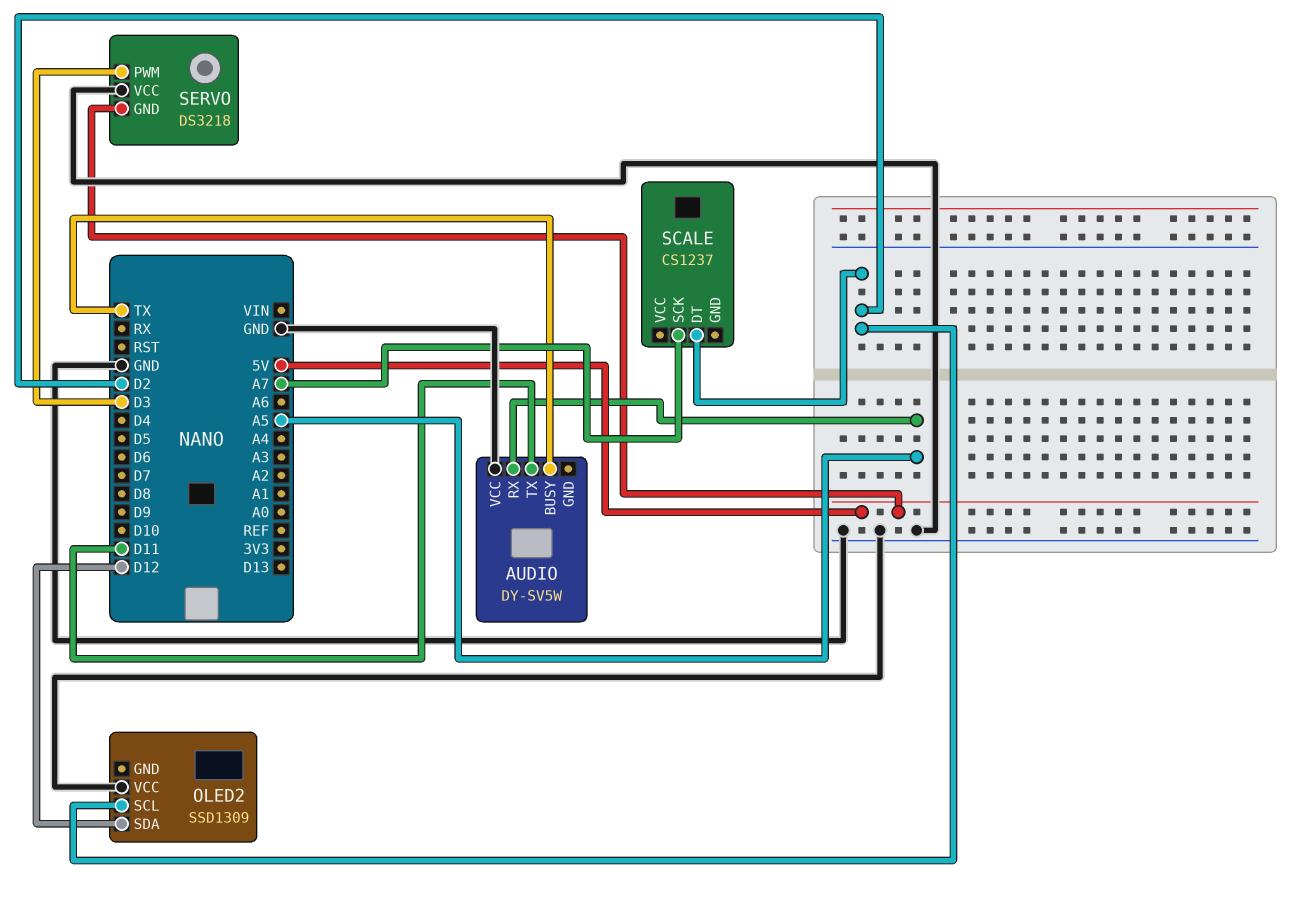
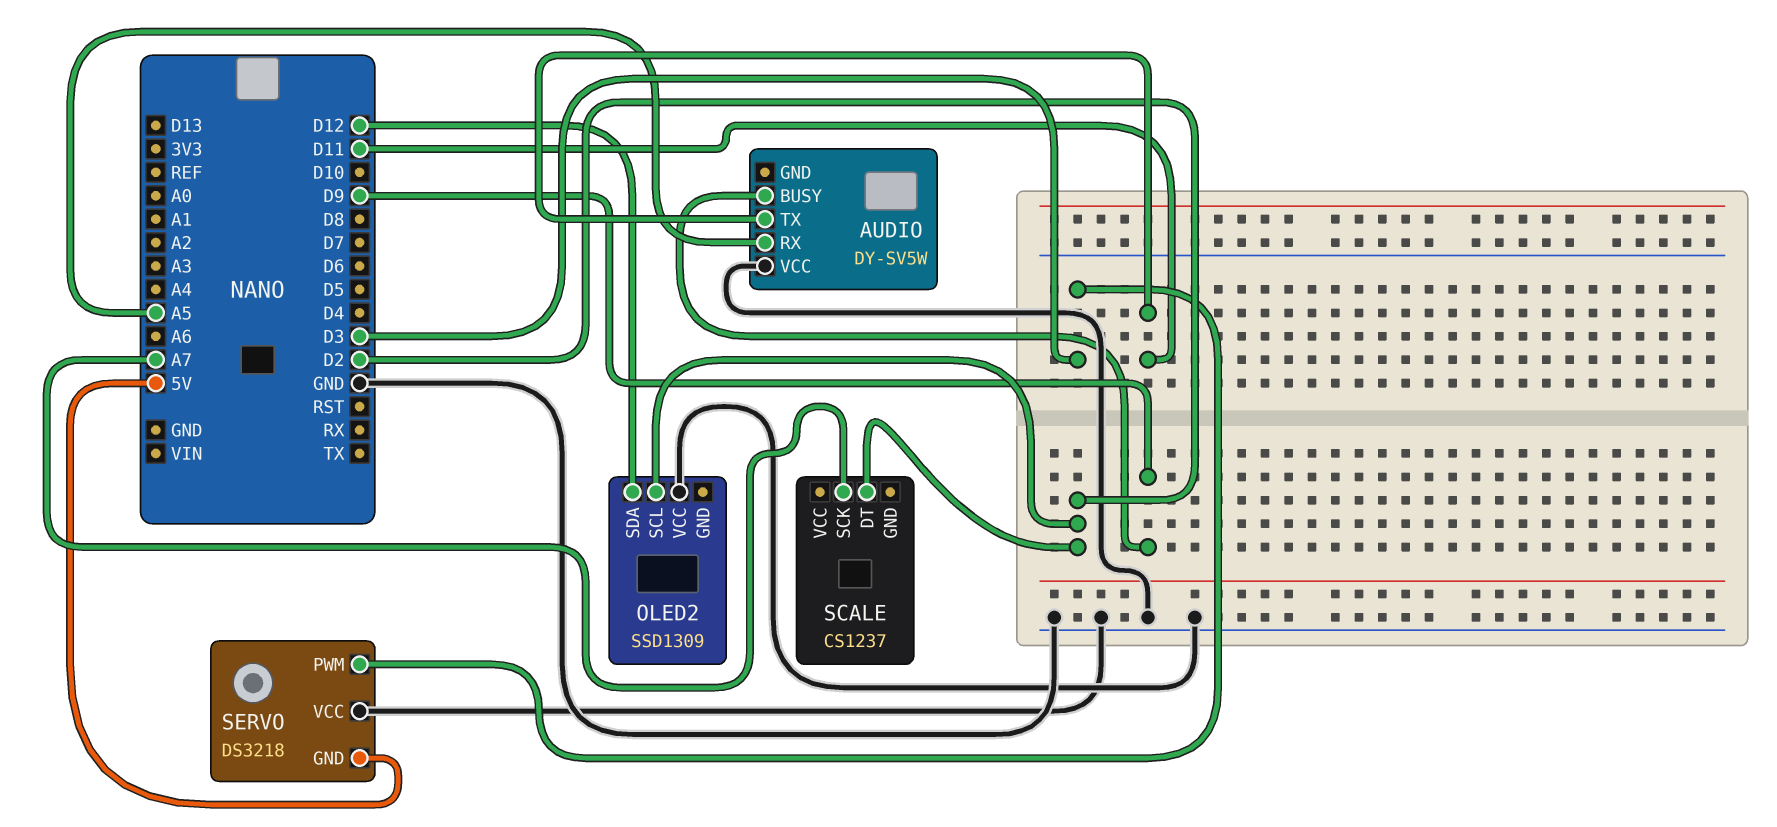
AUDIO pin BUSY: TX -> D9

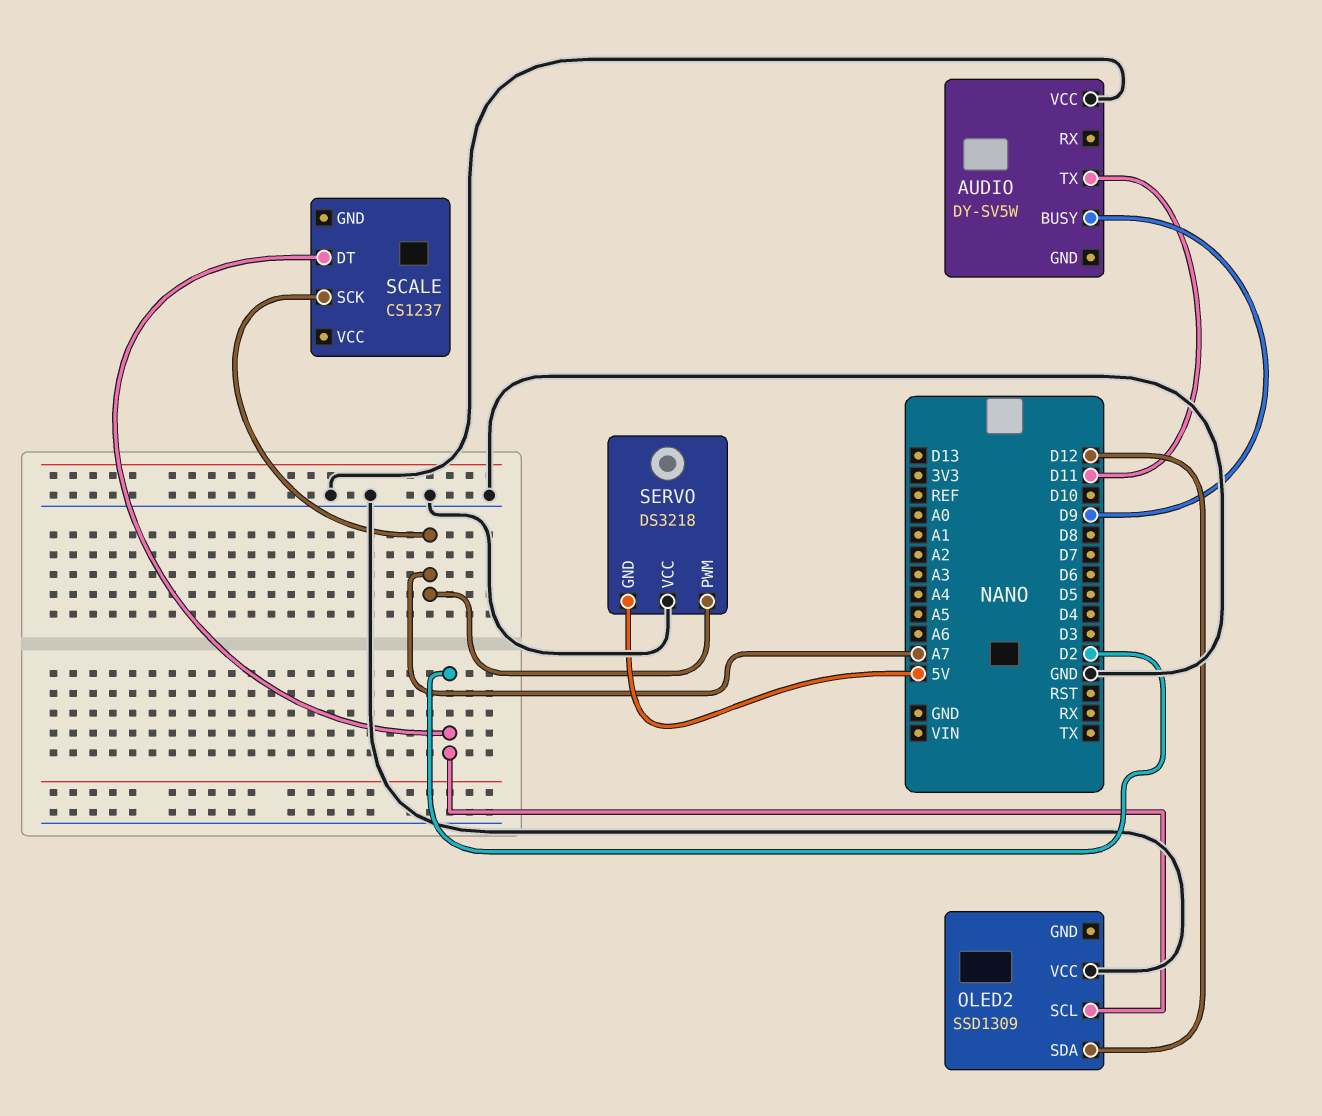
AUDIO pin RX: A5 -> none
SERVO pin PWM: D3 -> A7

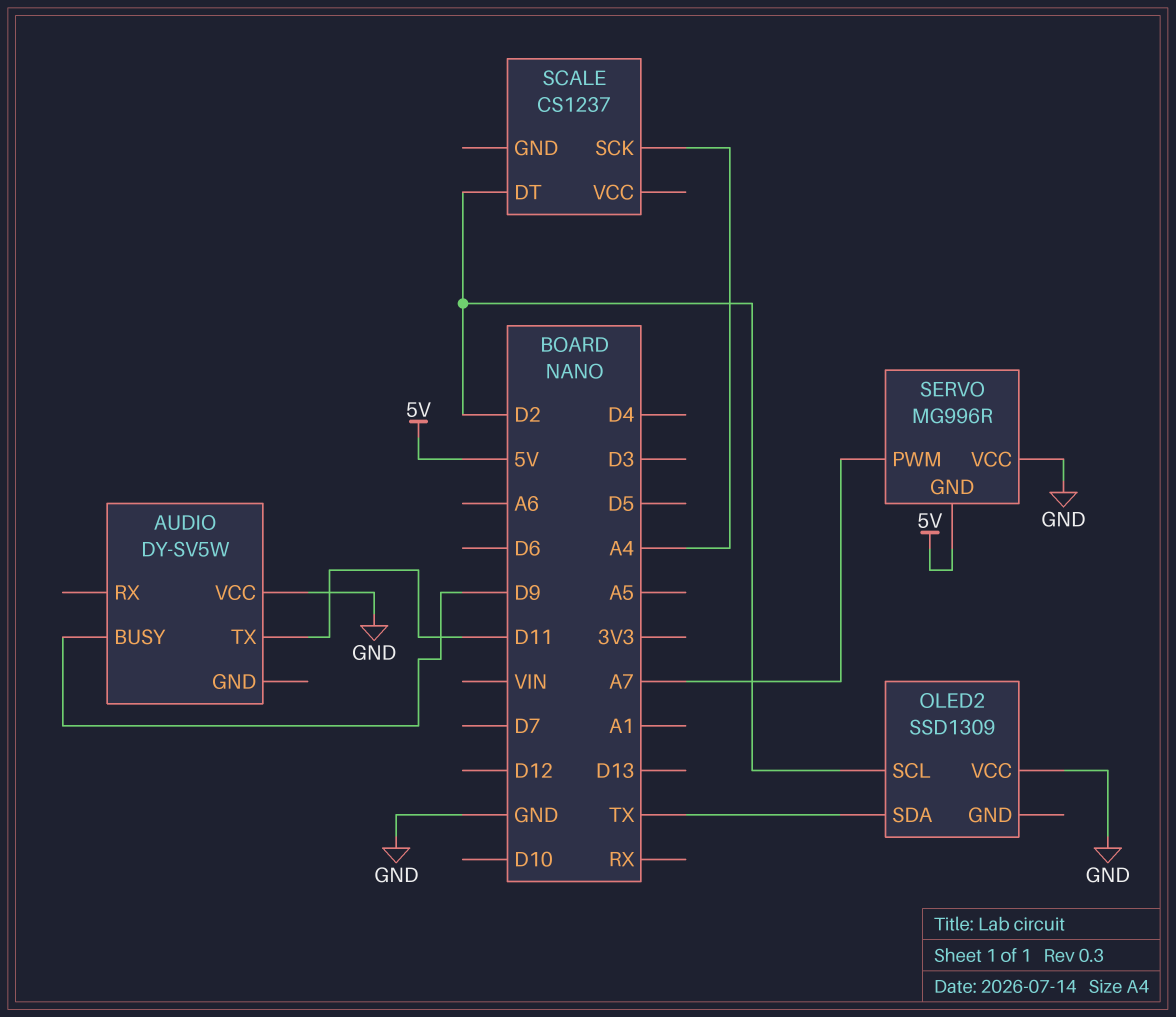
OLED2 pin SDA: D12 -> TX
SCALE pin SCK: A7 -> A4
SERVO: DS3218 -> MG996R

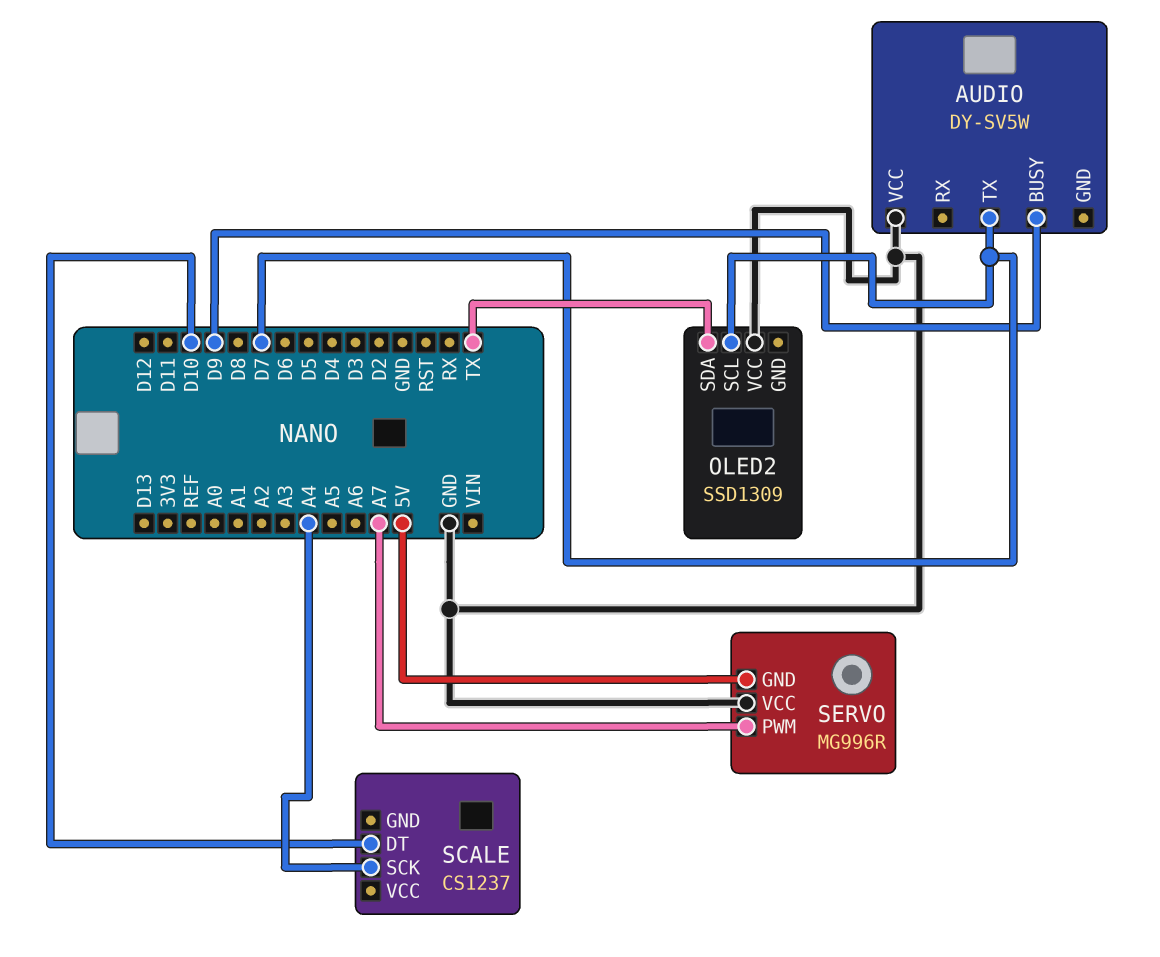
AUDIO pin TX: D11 -> D7
OLED2 pin SCL: D2 -> D7
SCALE pin DT: D2 -> D10

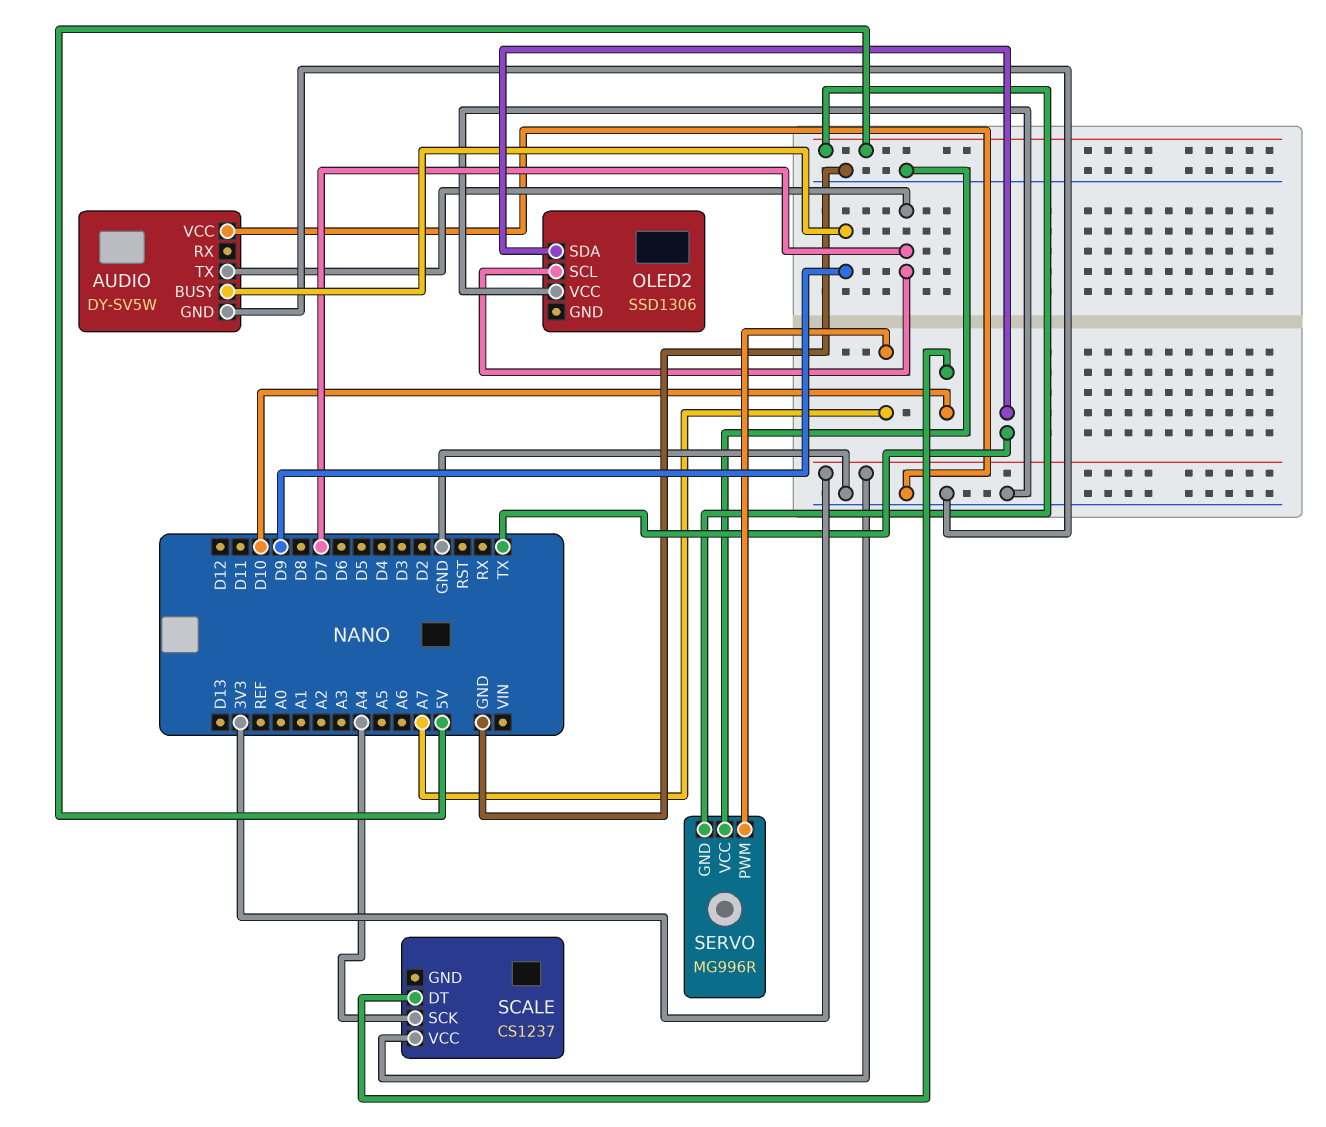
AUDIO pin GND: none -> GND
OLED2: SSD1309 -> SSD1306
SCALE pin VCC: none -> 3V3

